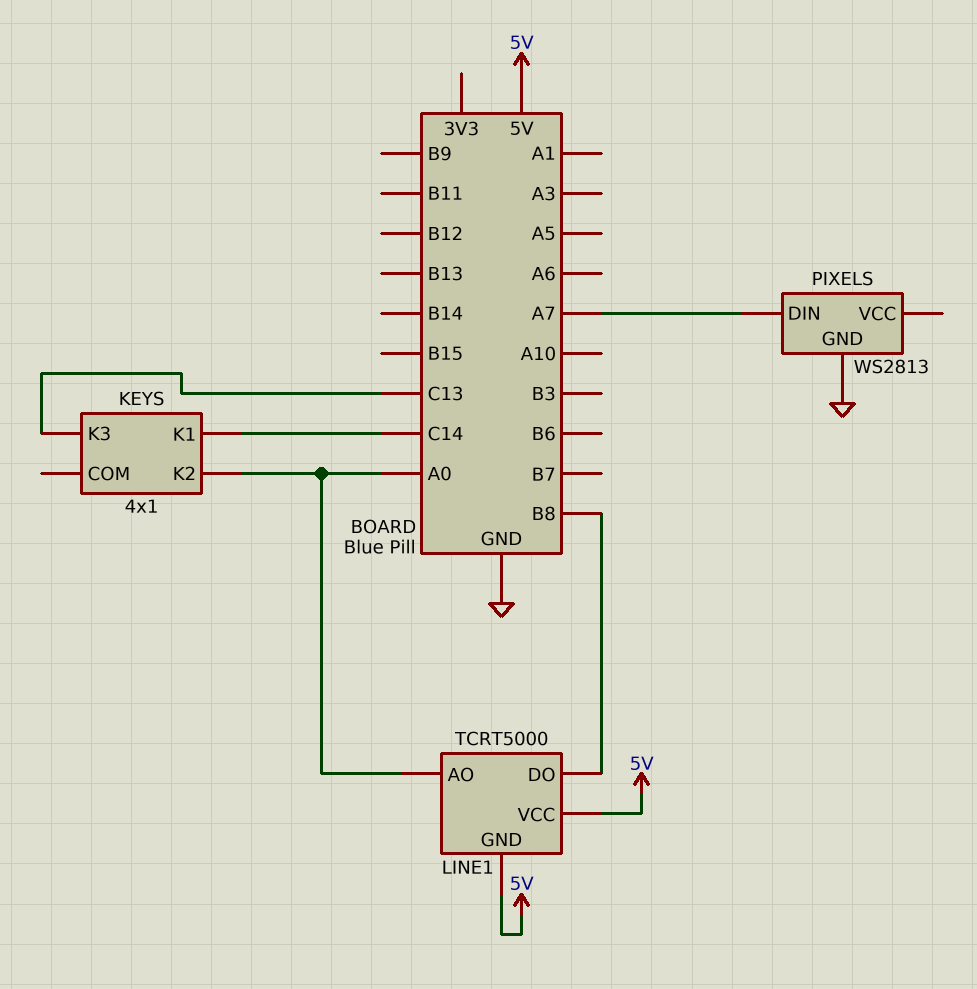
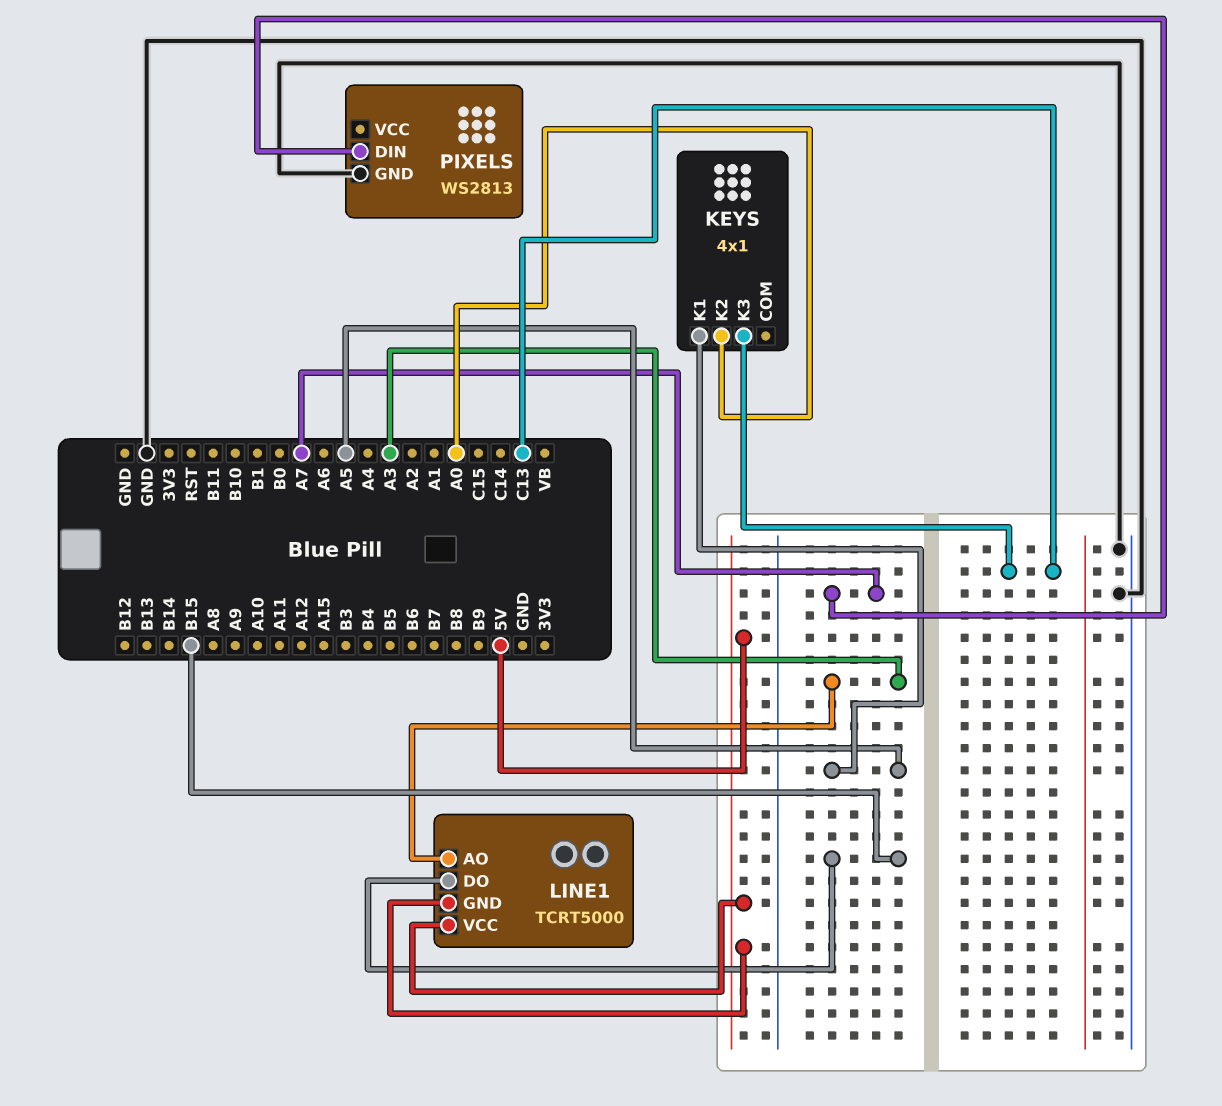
KEYS pin K1: C14 -> A5
LINE1 pin AO: A0 -> A3
LINE1 pin DO: B8 -> B15

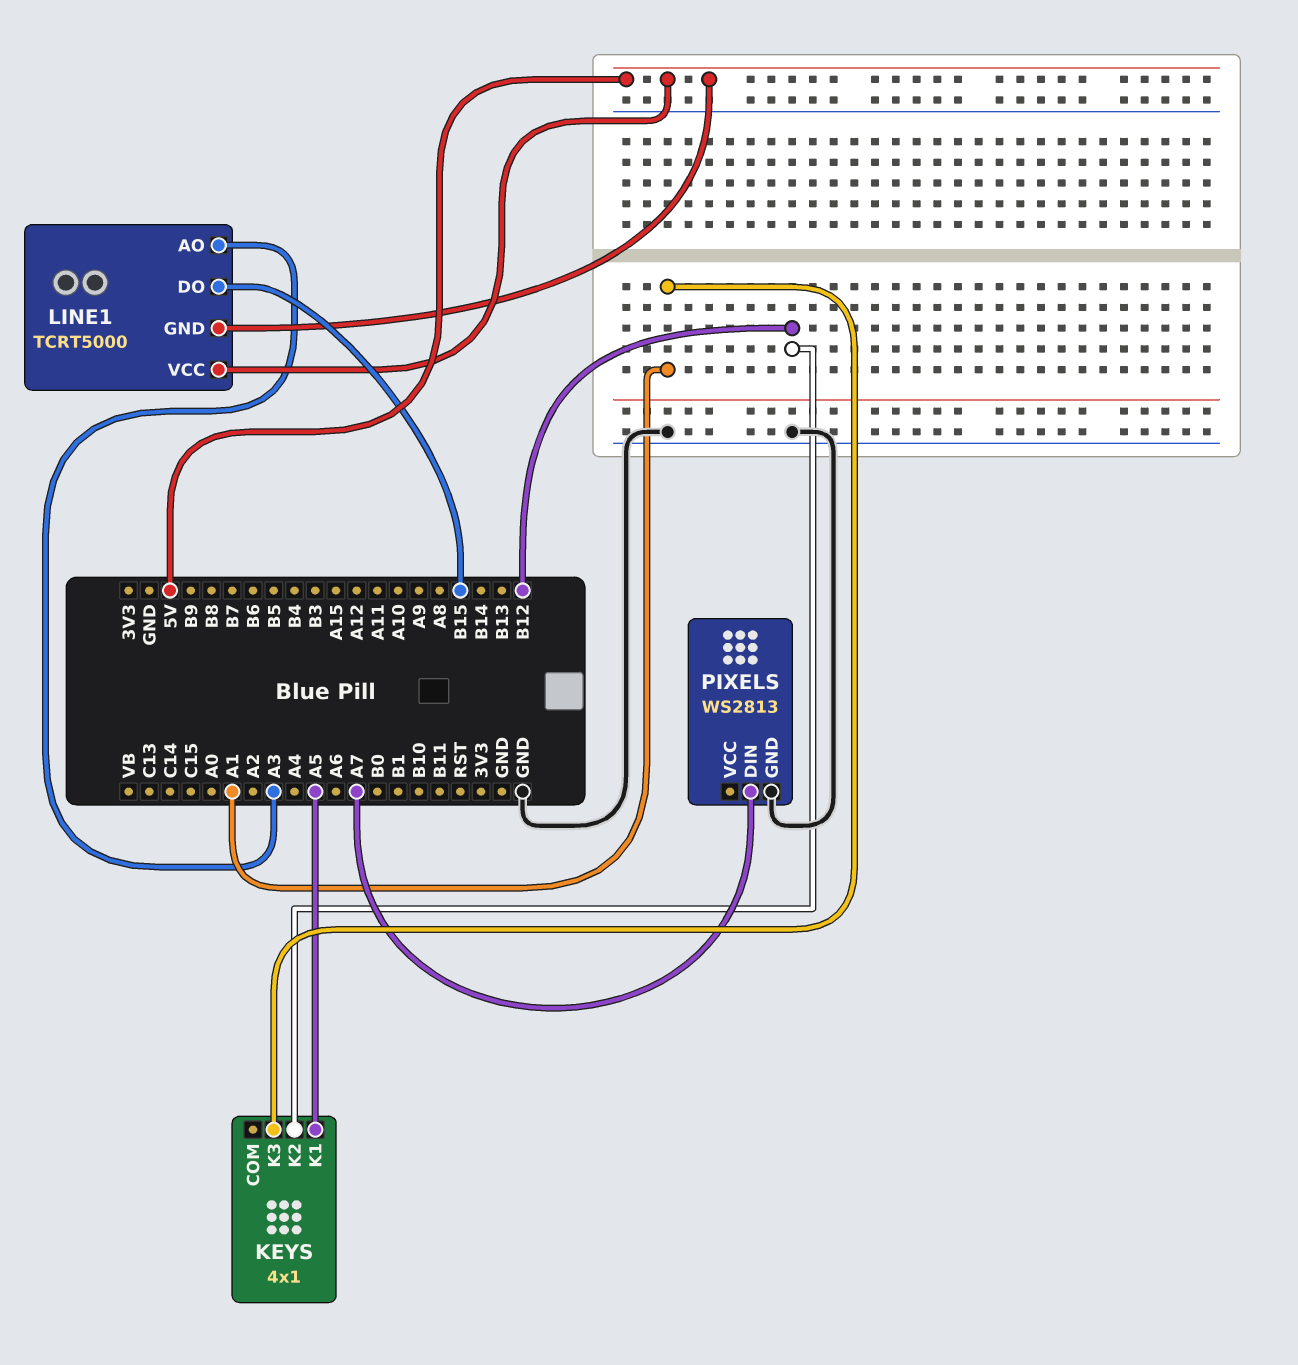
KEYS pin K2: A0 -> B12
KEYS pin K3: C13 -> A1

